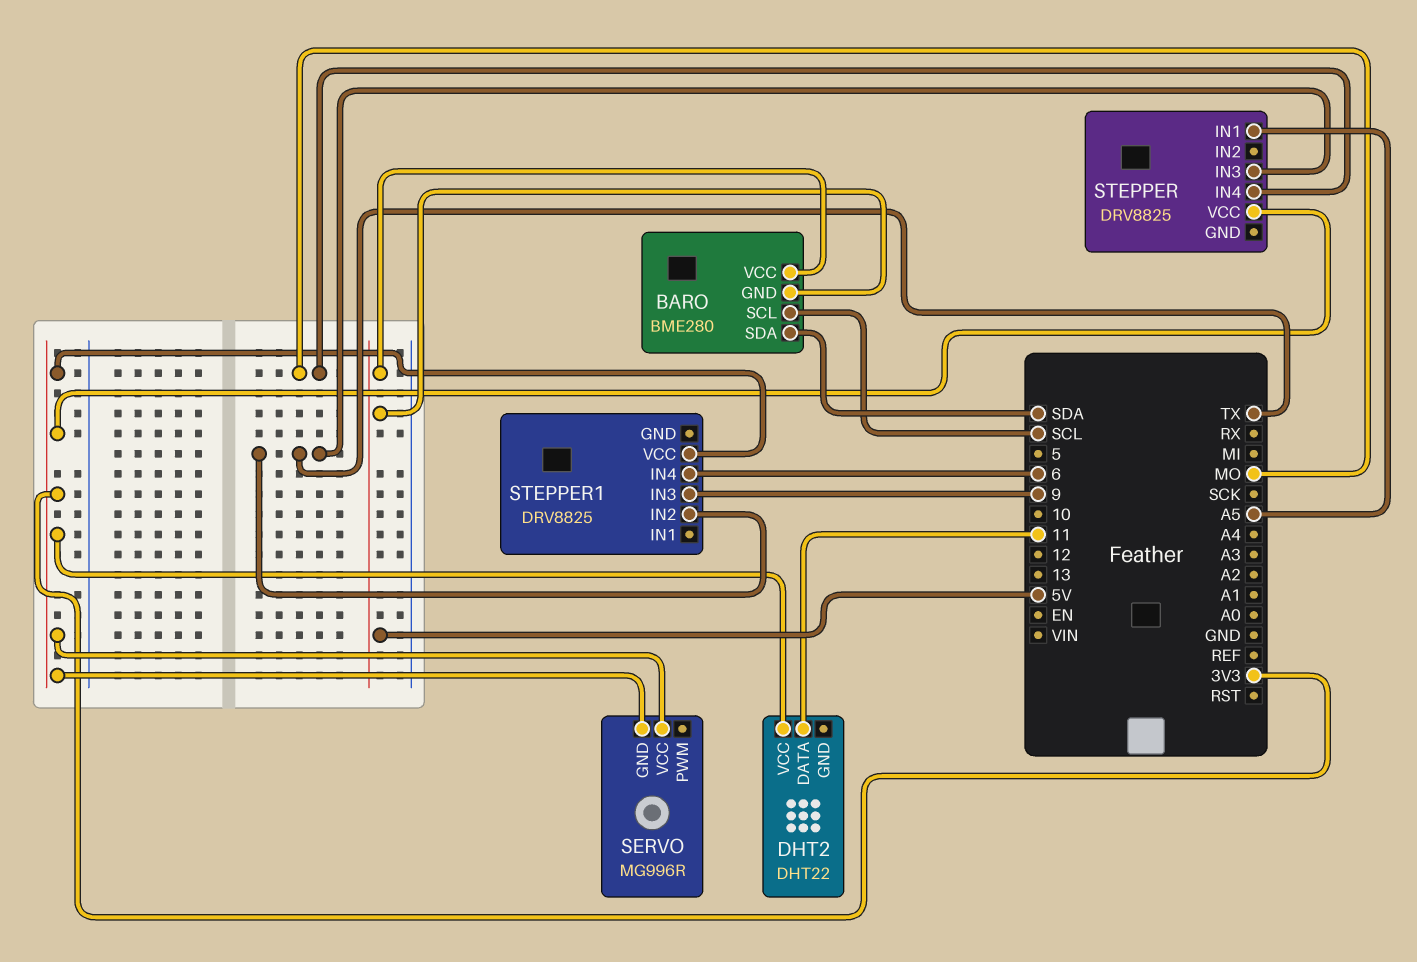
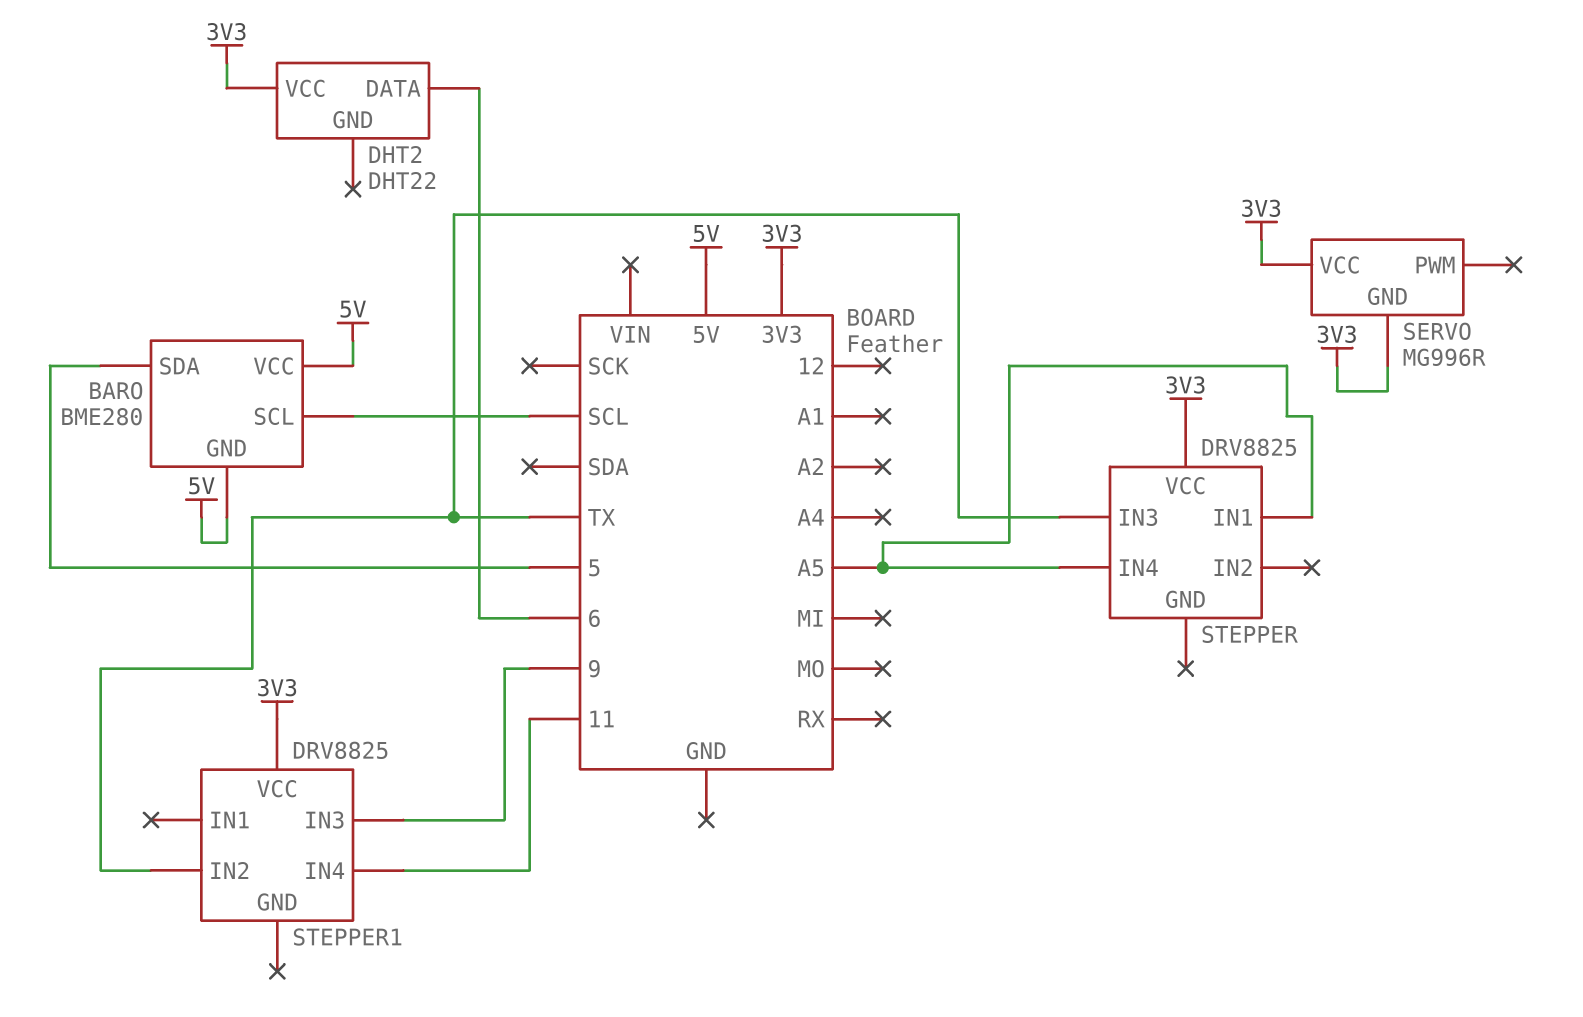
BARO pin SDA: SDA -> 5
DHT2 pin DATA: 11 -> 6
STEPPER pin IN4: MO -> A5
STEPPER1 pin IN4: 6 -> 11

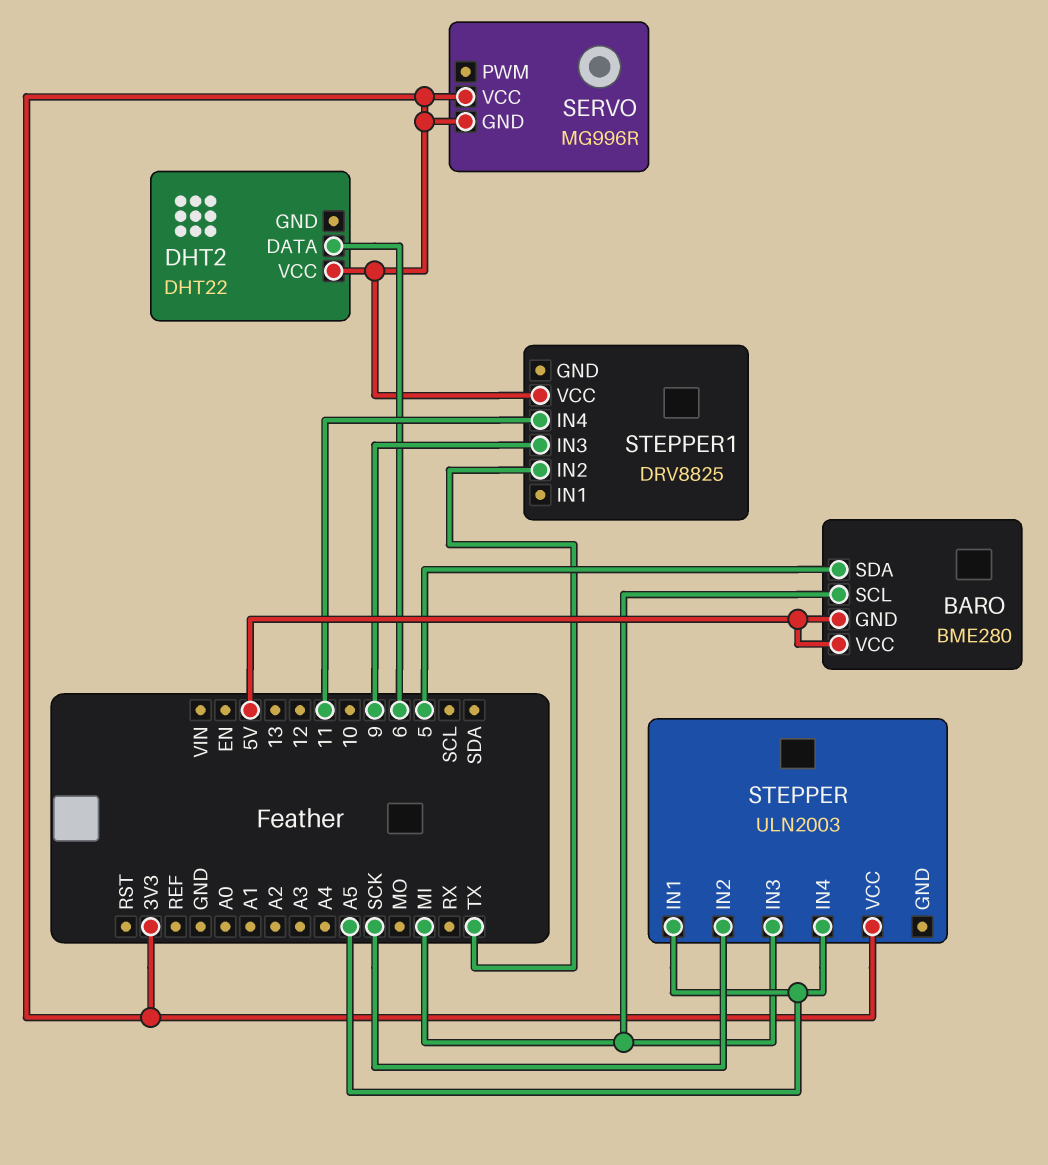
BARO pin SCL: SCL -> MI
STEPPER: DRV8825 -> ULN2003
STEPPER pin IN2: none -> SCK
STEPPER pin IN3: TX -> MI

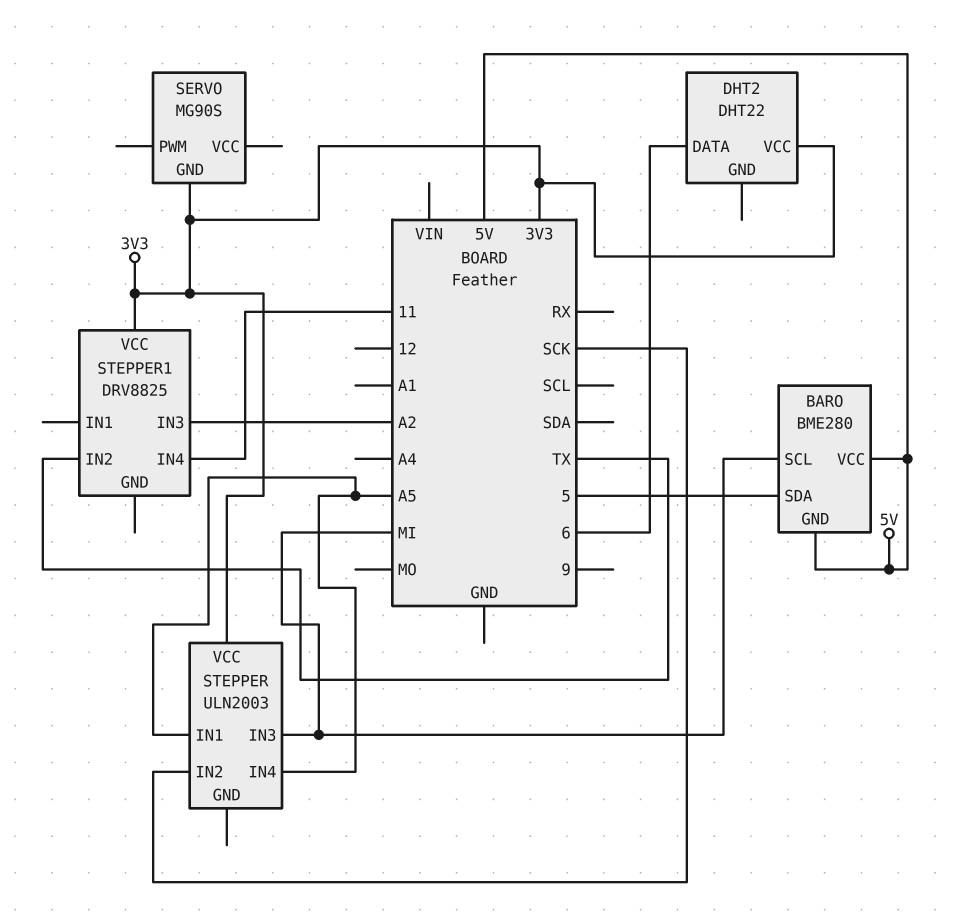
SERVO: MG996R -> MG90S
SERVO pin VCC: 3V3 -> none
STEPPER1 pin IN3: 9 -> A2

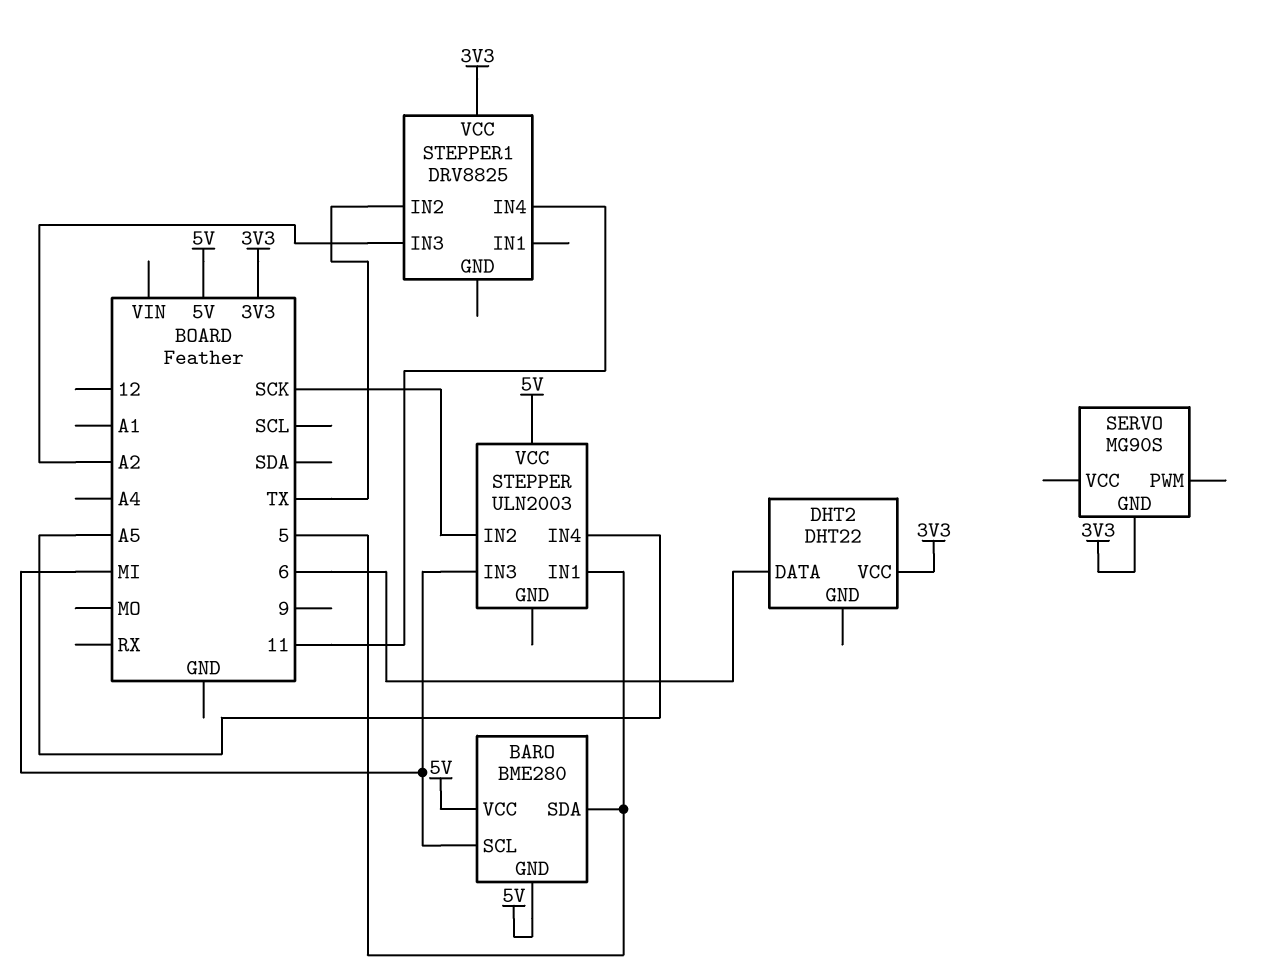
STEPPER pin IN1: A5 -> 5
STEPPER pin VCC: 3V3 -> 5V

